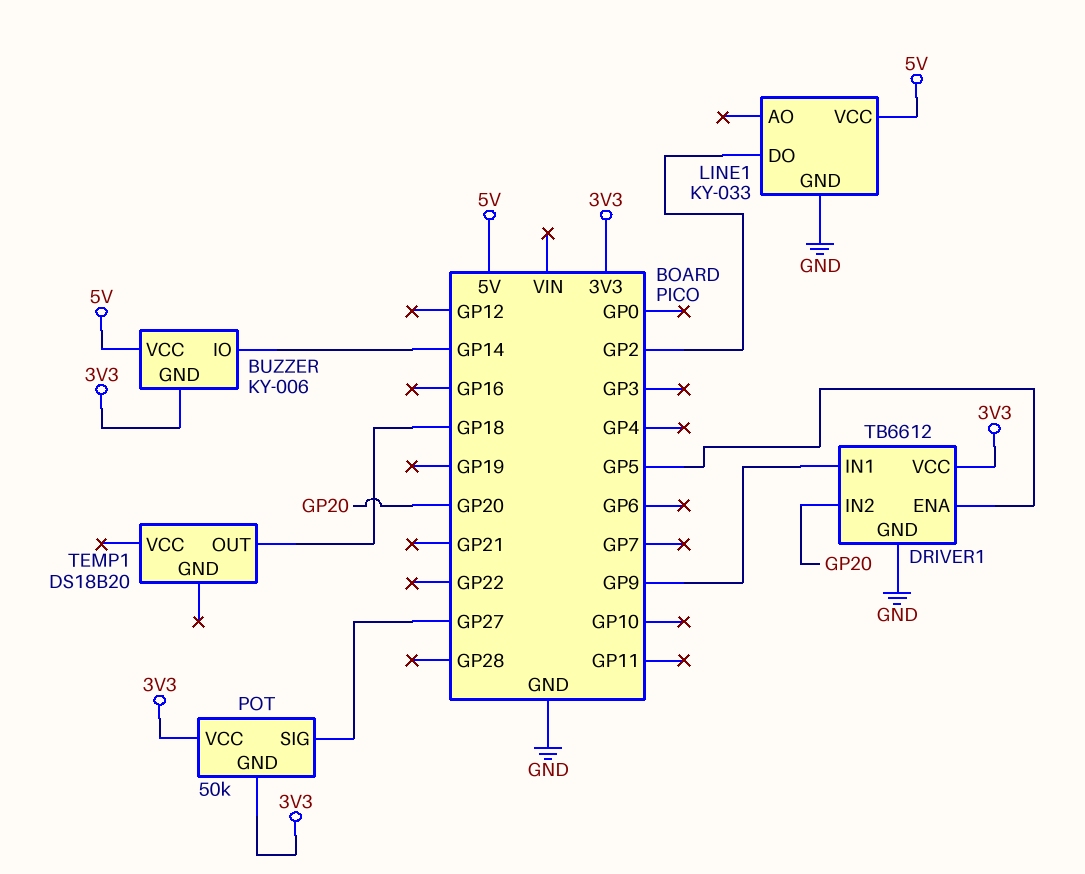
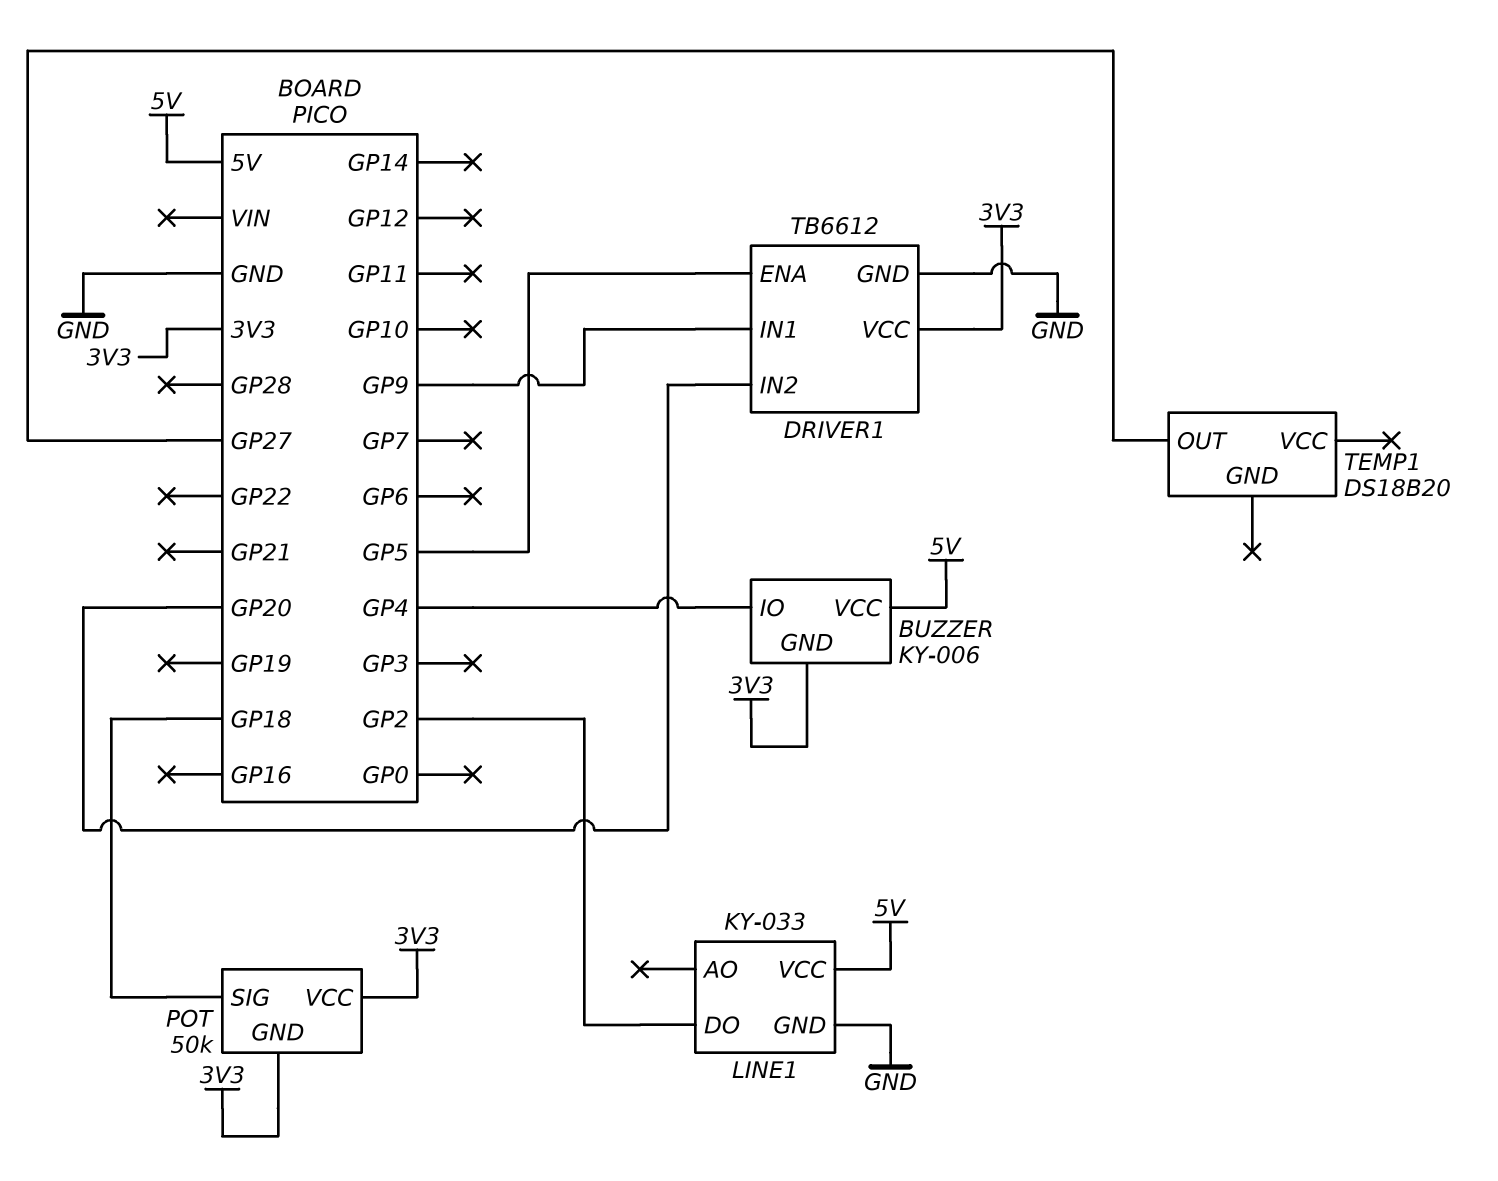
BUZZER pin IO: GP14 -> GP4
POT pin SIG: GP27 -> GP18
TEMP1 pin OUT: GP18 -> GP27

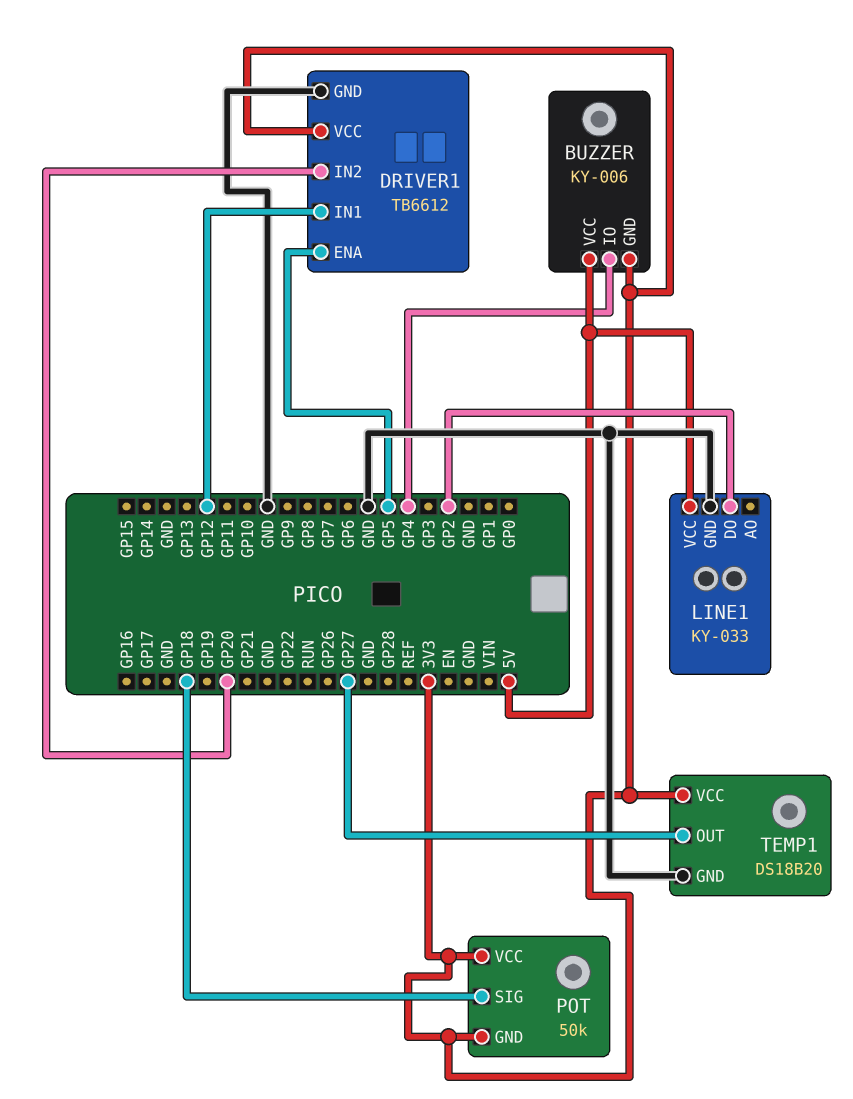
DRIVER1 pin IN1: GP9 -> GP12
TEMP1 pin GND: none -> GND
TEMP1 pin VCC: none -> 3V3

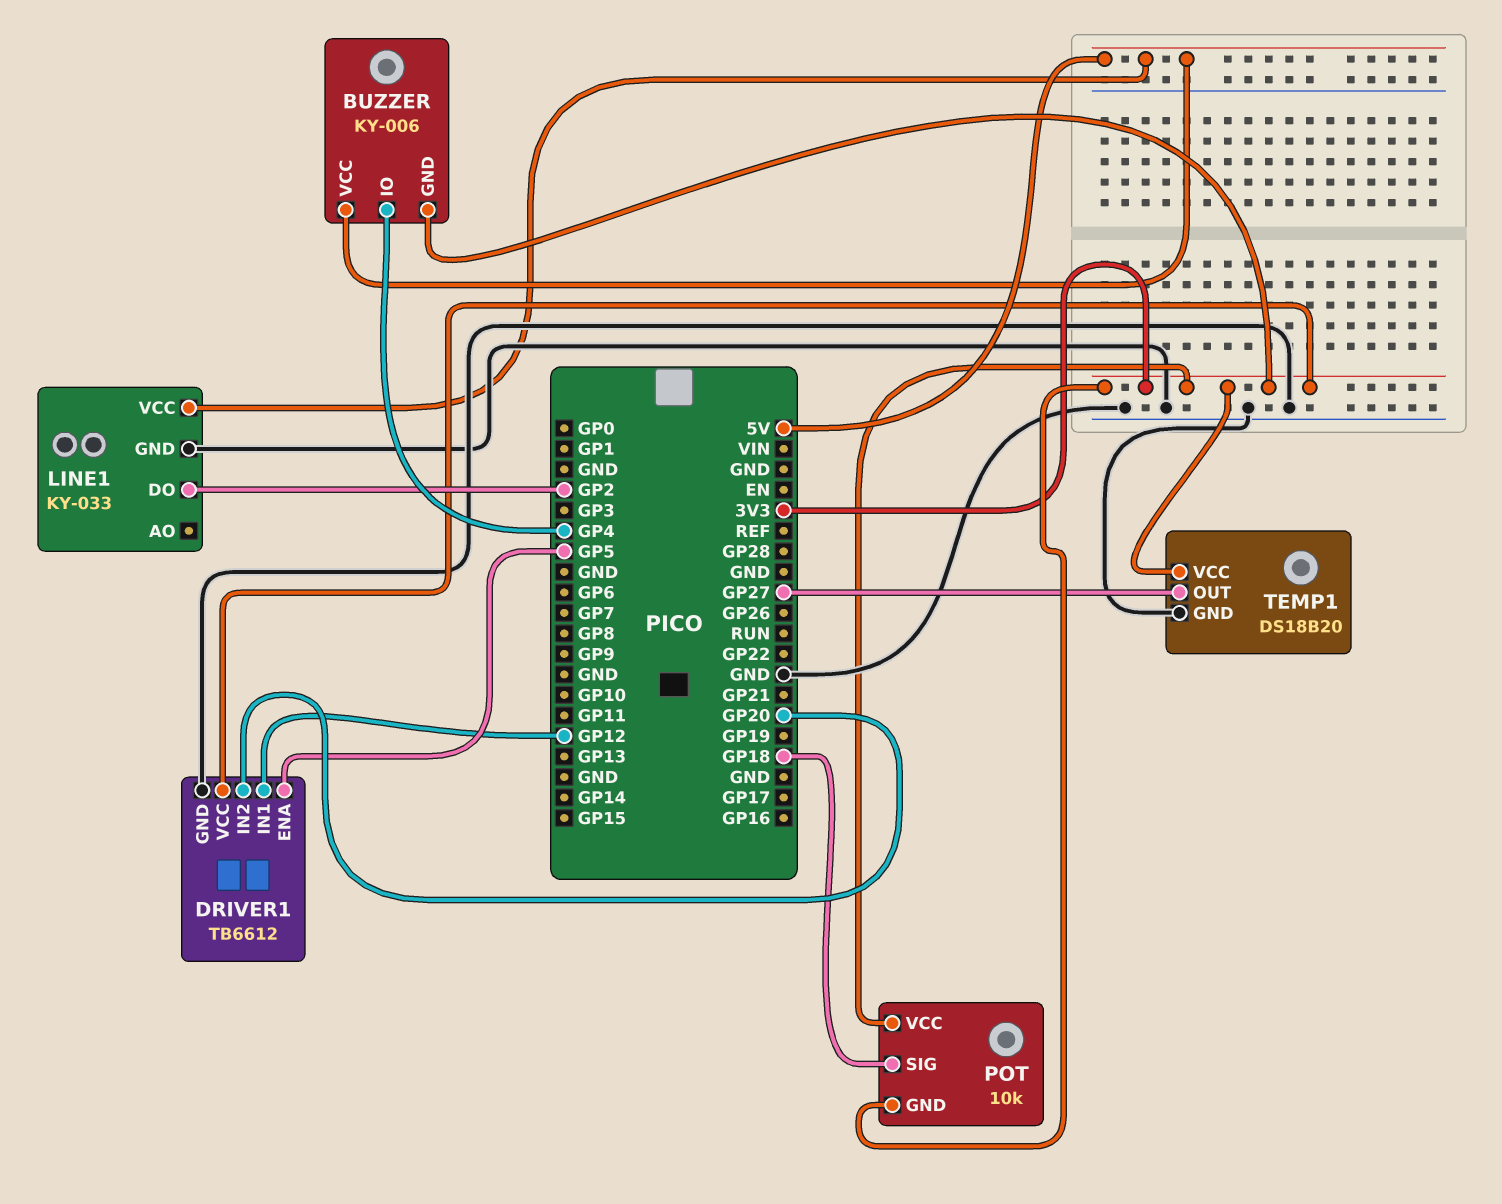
POT: 50k -> 10k

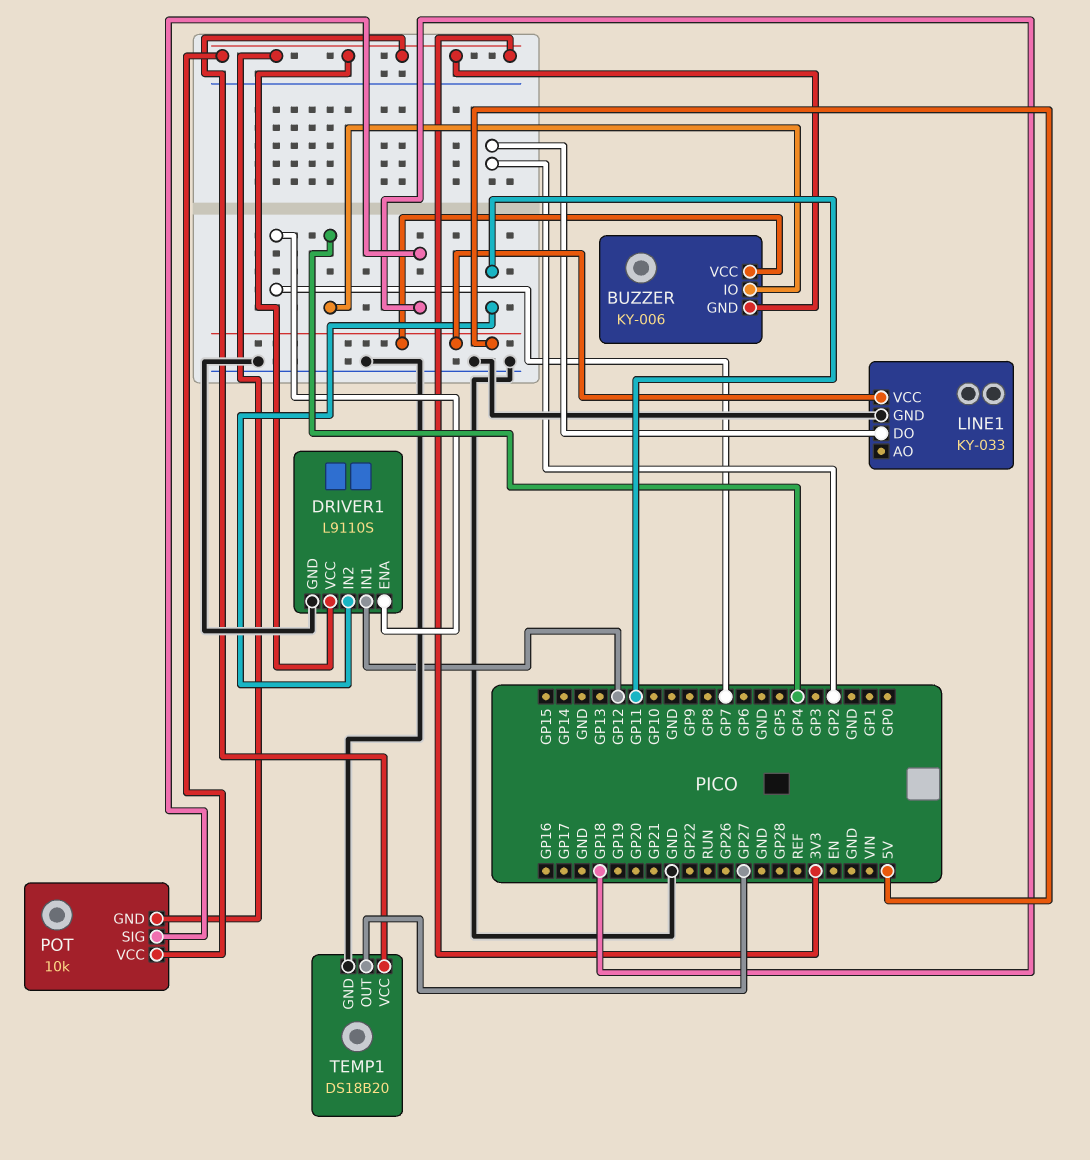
DRIVER1: TB6612 -> L9110S
DRIVER1 pin ENA: GP5 -> GP7
DRIVER1 pin IN2: GP20 -> GP11

